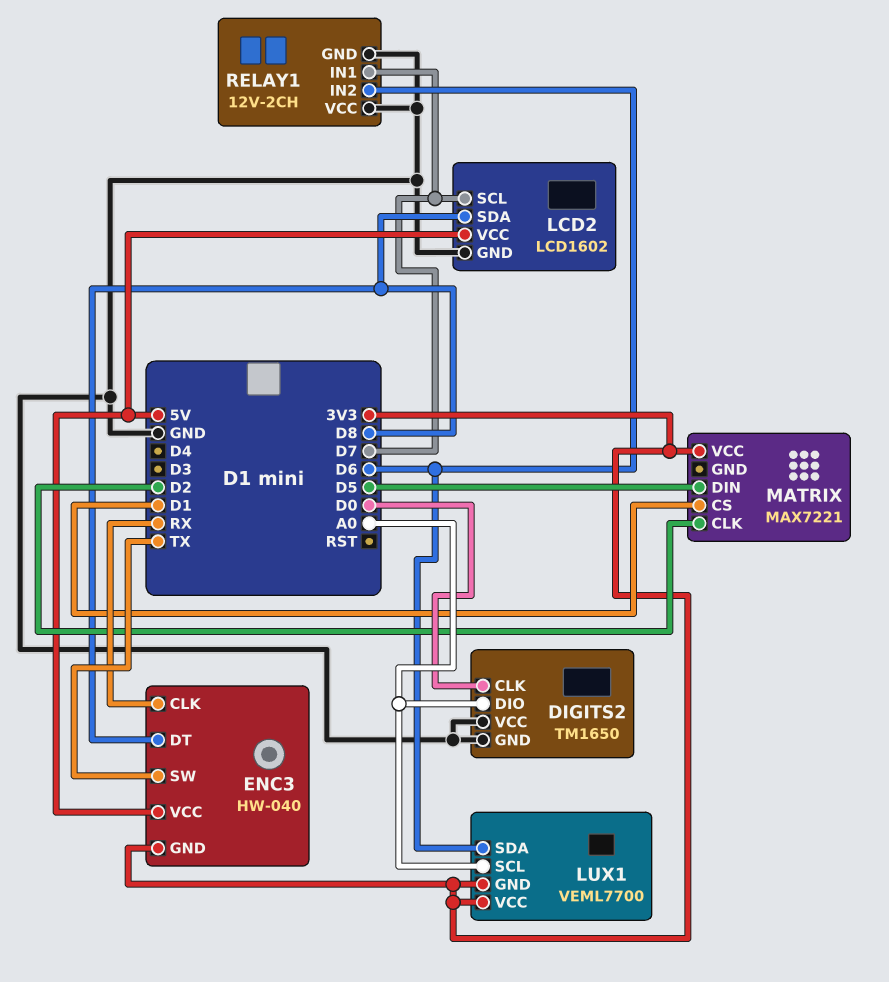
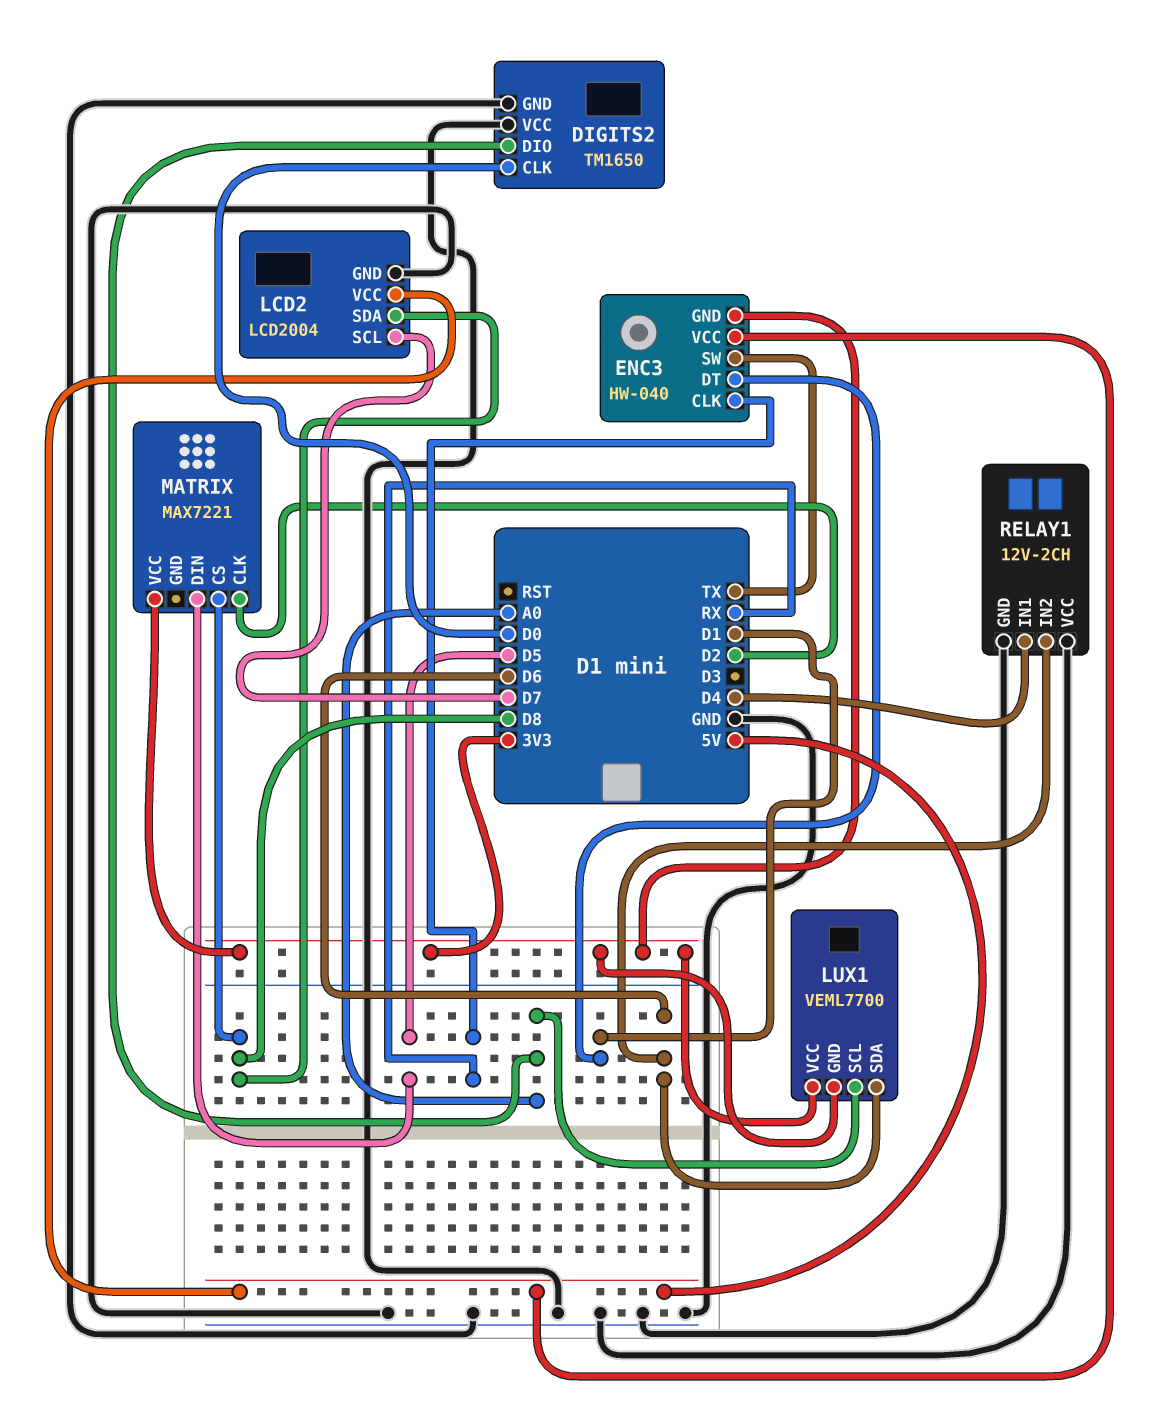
ENC3 pin DT: D8 -> D1
LCD2: LCD1602 -> LCD2004
MATRIX pin CS: D1 -> D8
RELAY1 pin IN1: D7 -> D4

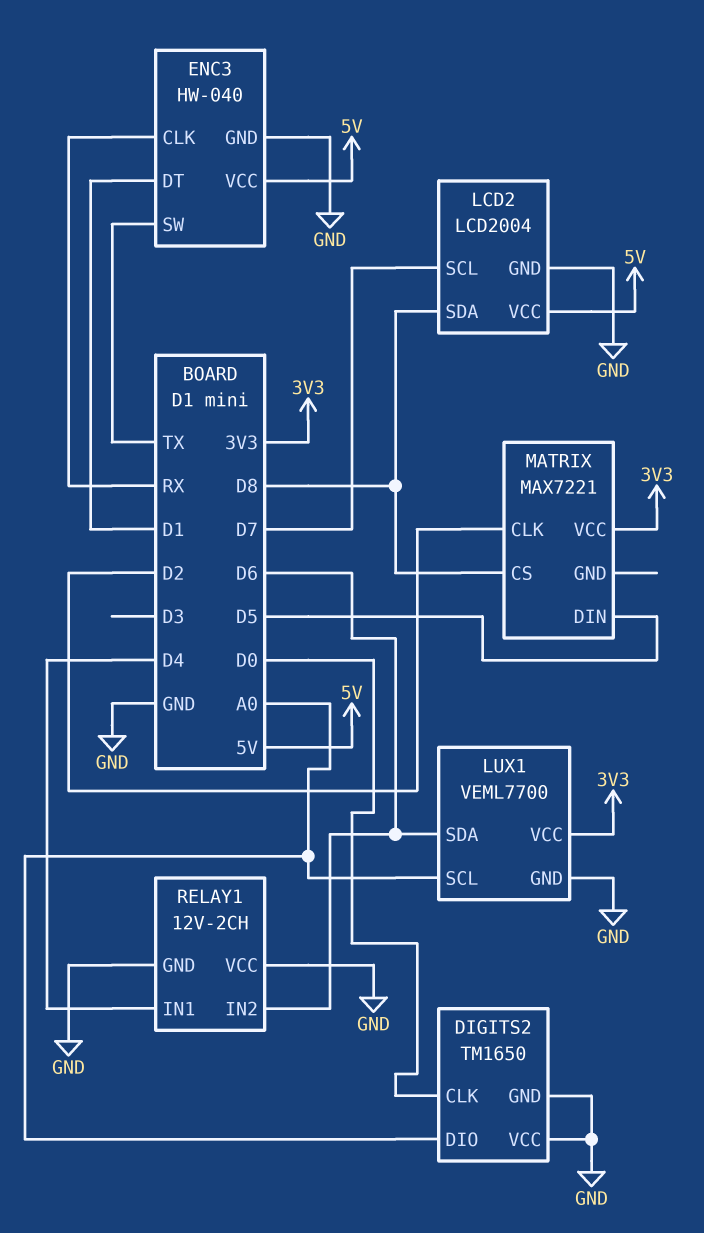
ENC3 pin GND: 3V3 -> GND
LUX1 pin GND: 3V3 -> GND

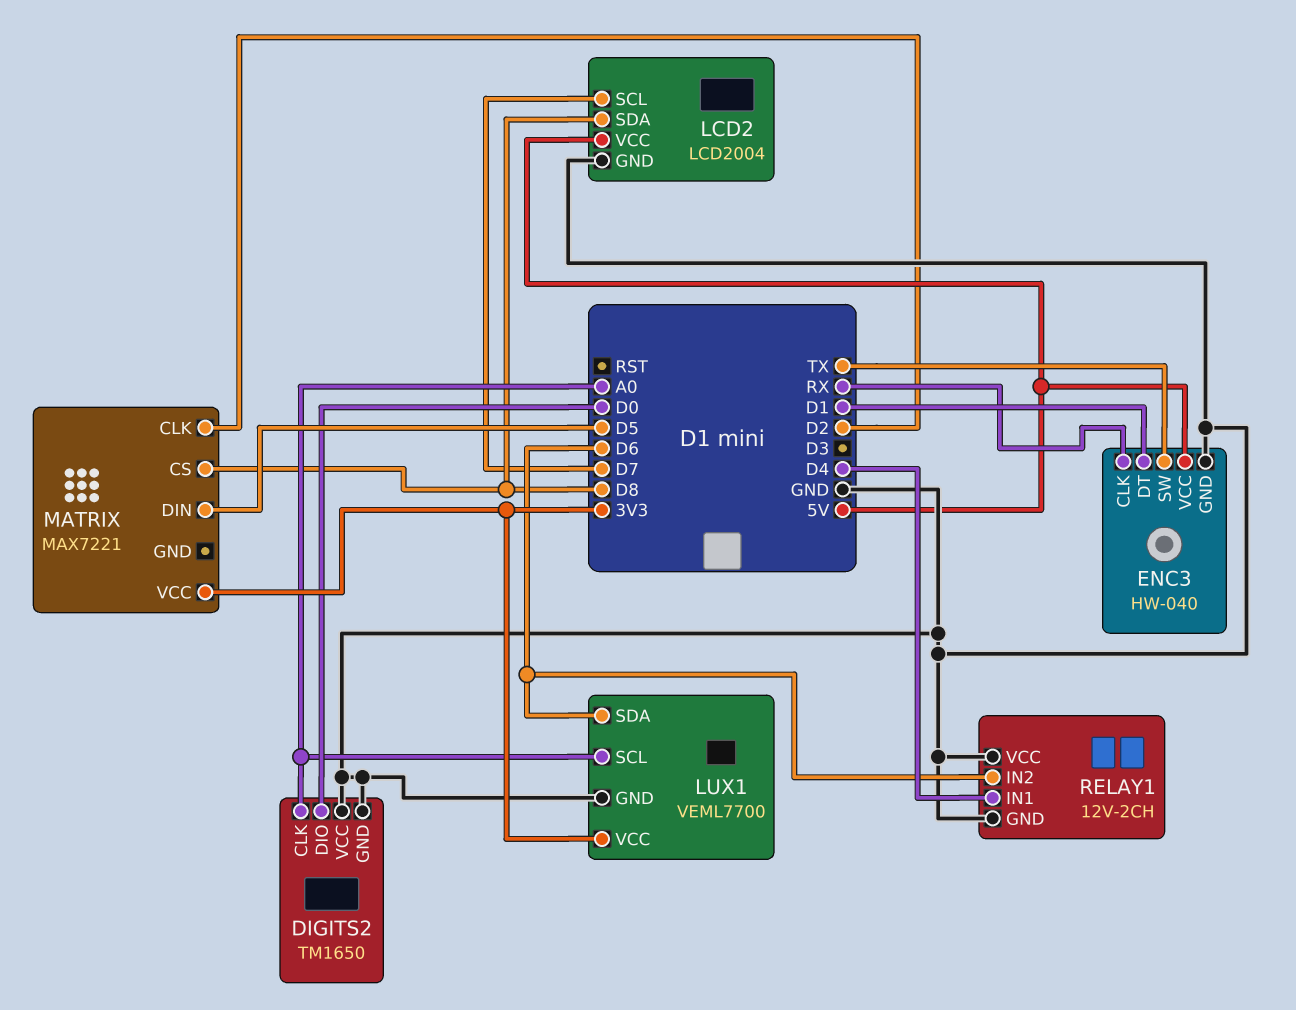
DIGITS2 pin CLK: D0 -> A0
DIGITS2 pin DIO: A0 -> D0

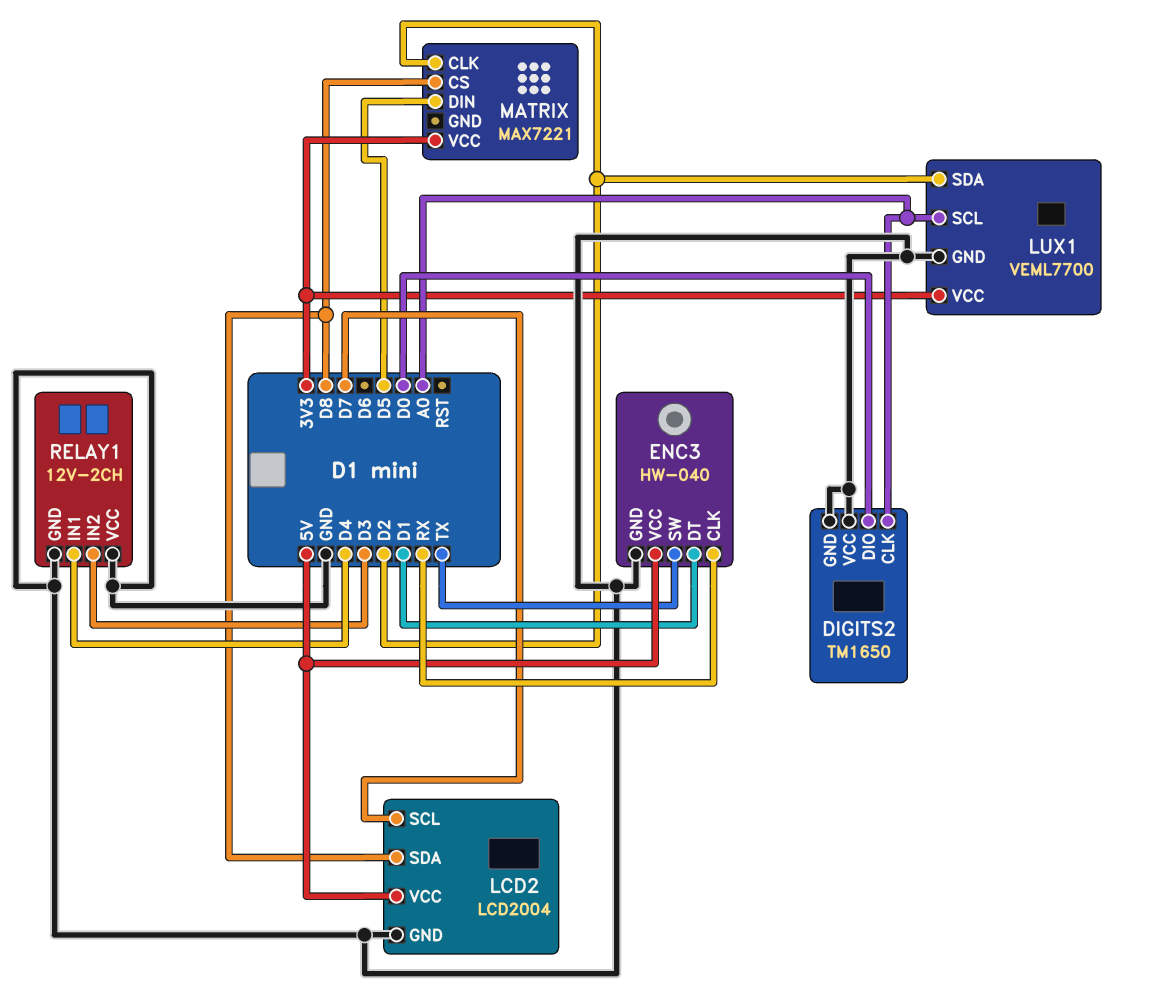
LUX1 pin SDA: D6 -> D2
RELAY1 pin IN2: D6 -> D3

